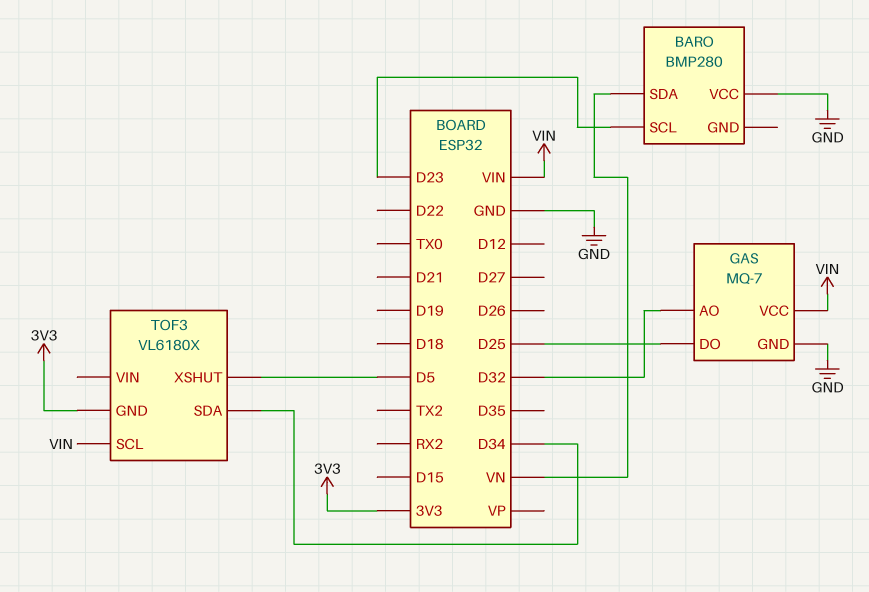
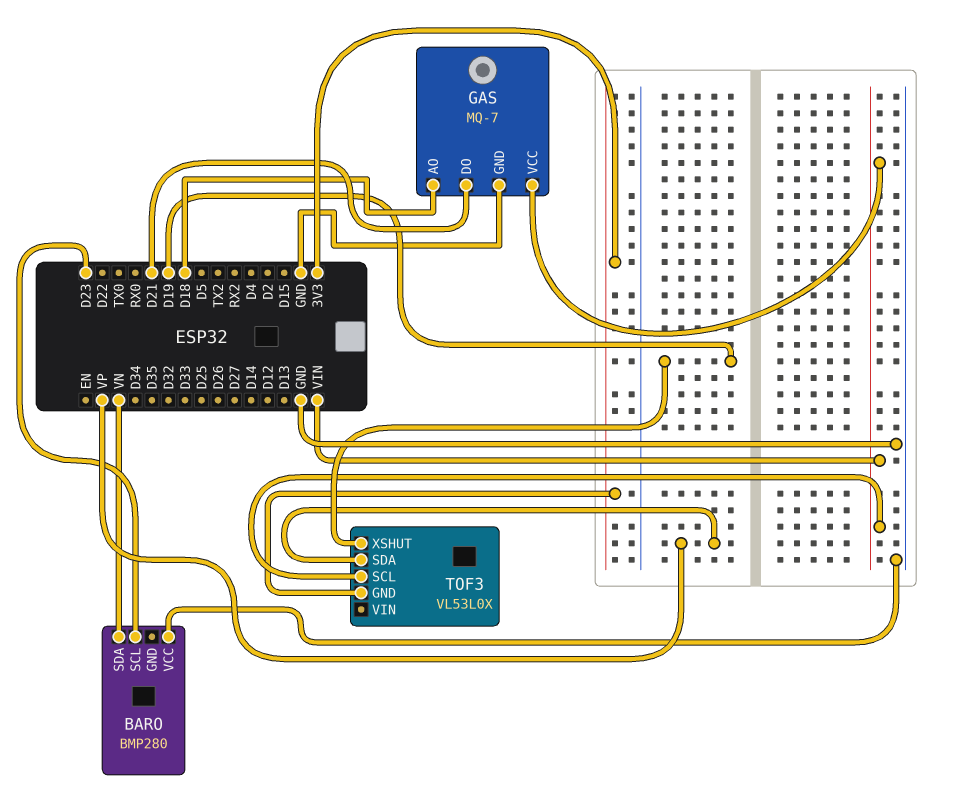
GAS pin AO: D32 -> D18
GAS pin DO: D25 -> D21
TOF3: VL6180X -> VL53L0X
TOF3 pin SDA: D34 -> VP
TOF3 pin XSHUT: D5 -> D19

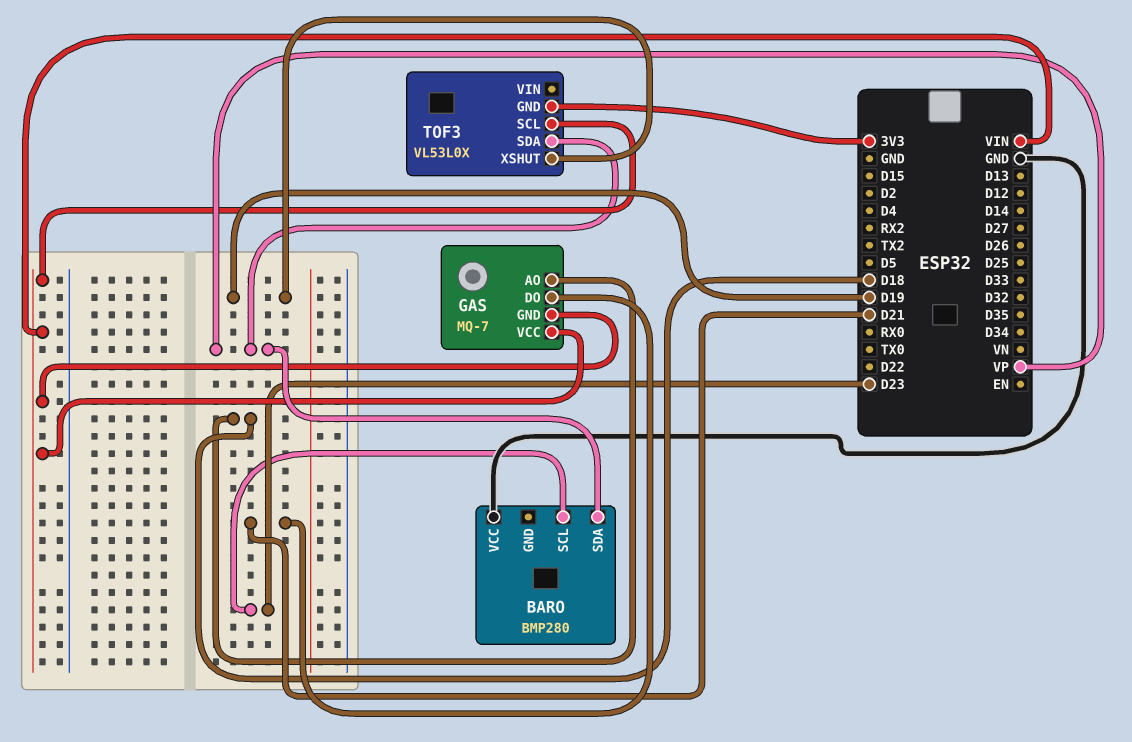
BARO pin SDA: VN -> VP
GAS pin GND: GND -> VIN

